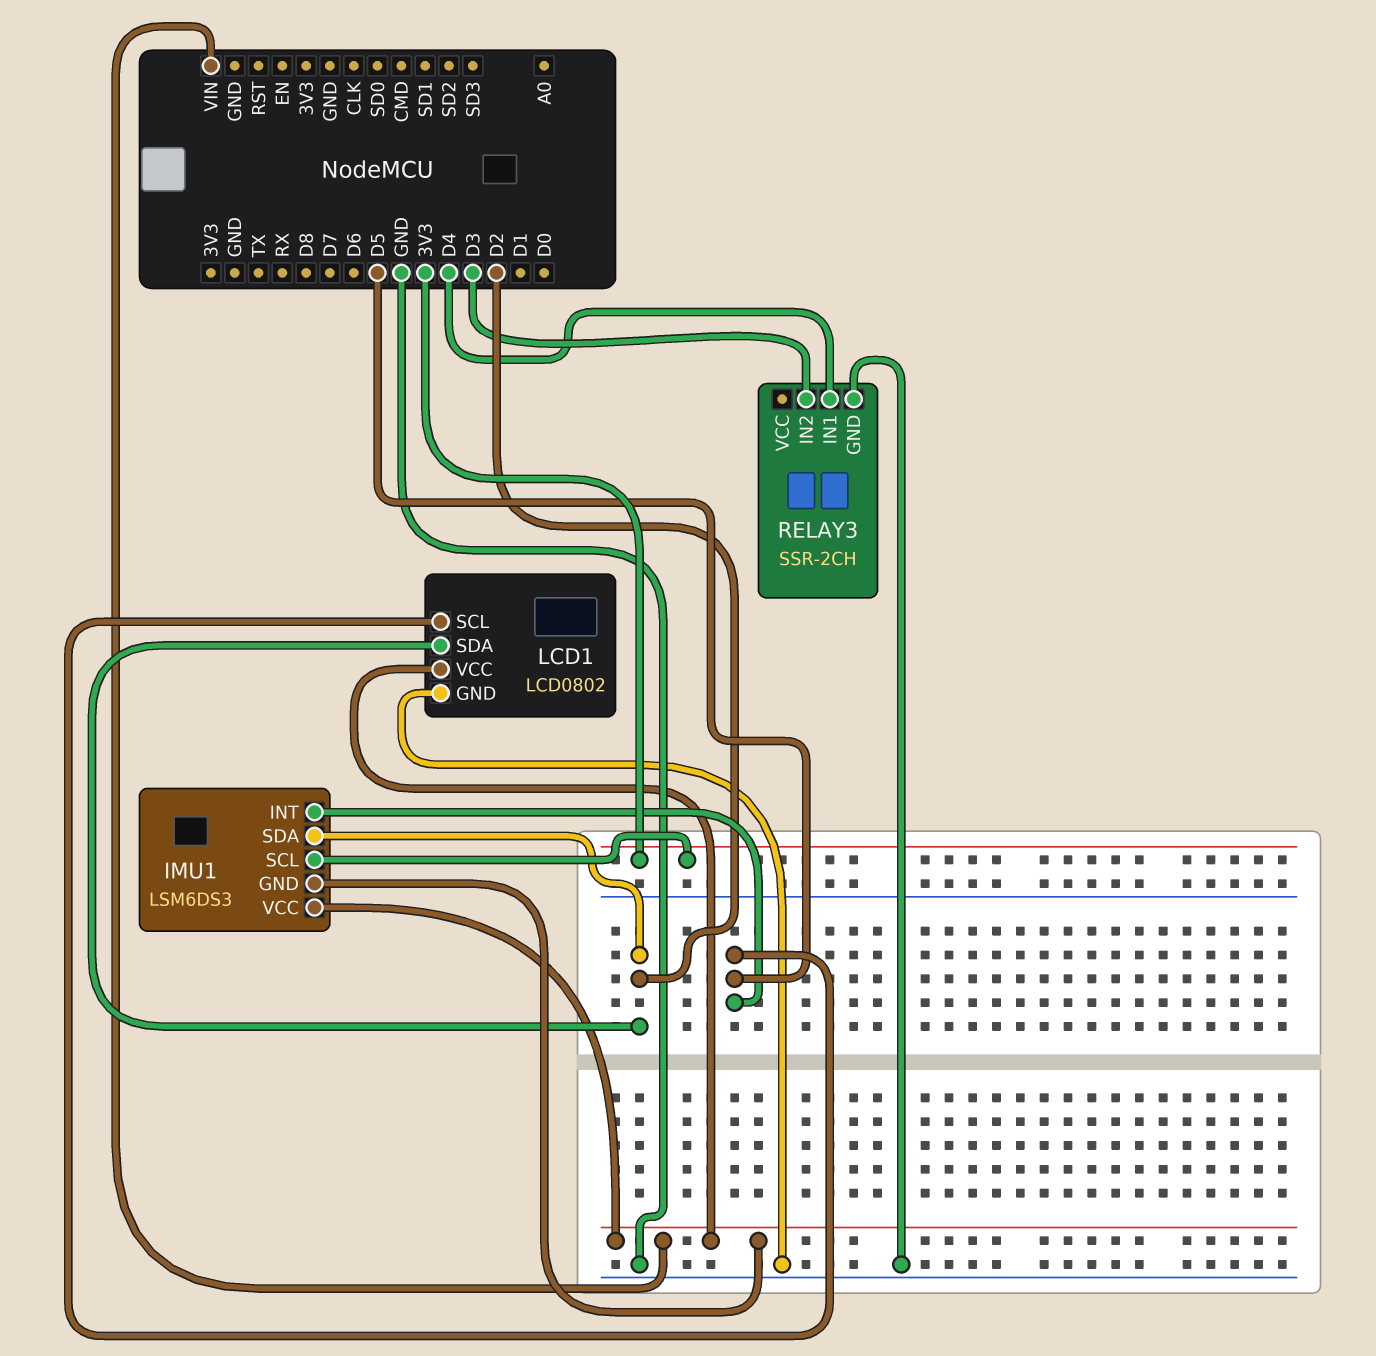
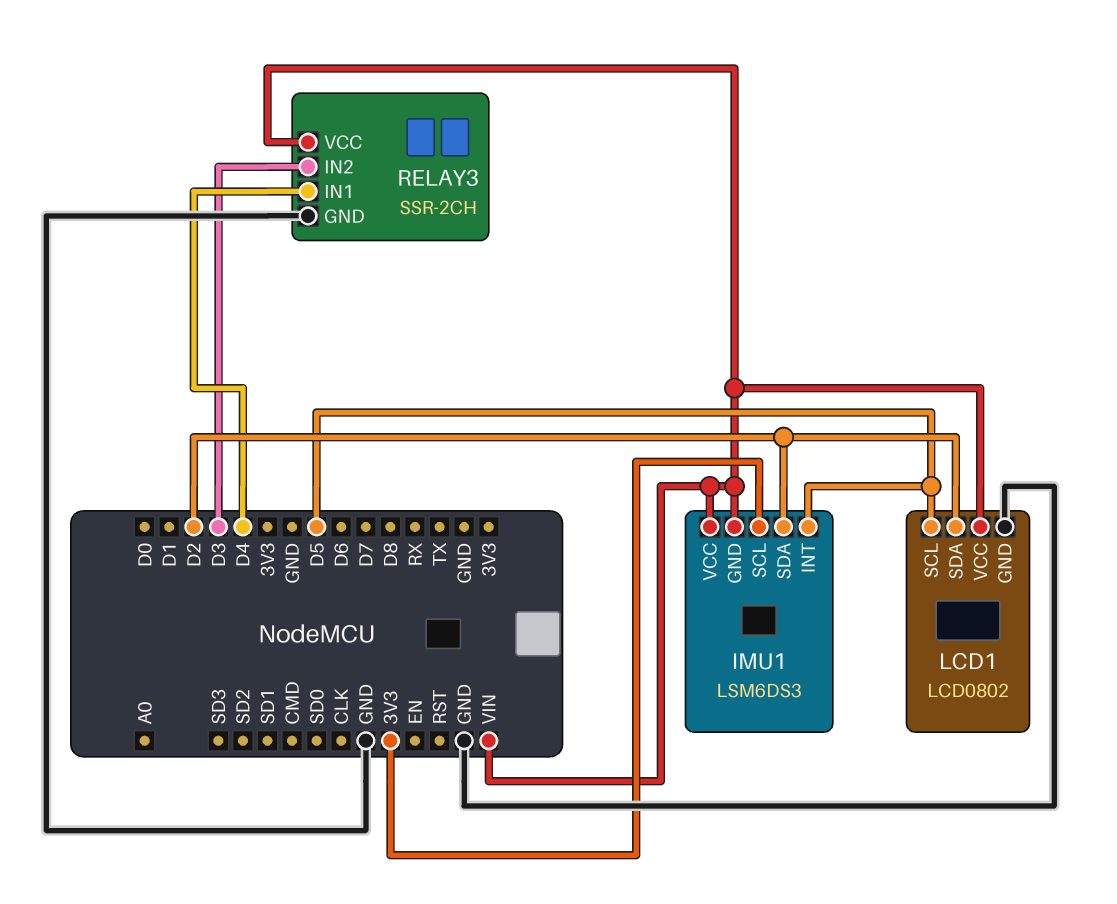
RELAY3 pin VCC: none -> VIN

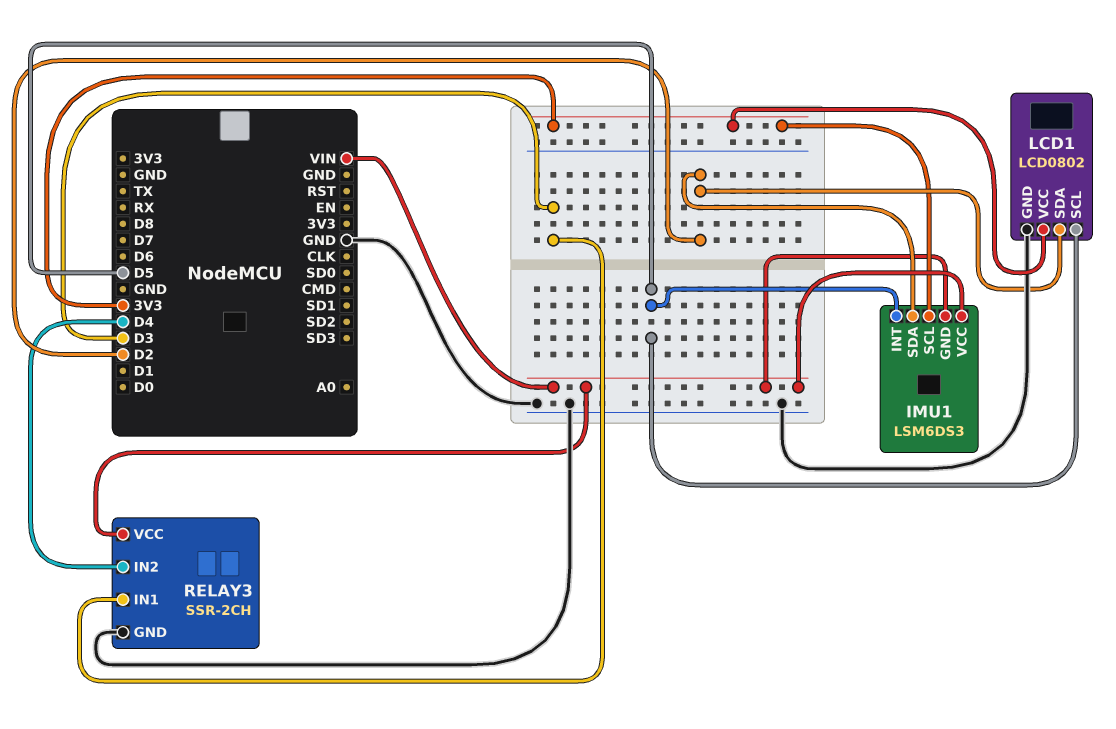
LCD1 pin VCC: VIN -> 3V3
RELAY3 pin IN1: D4 -> D3
RELAY3 pin IN2: D3 -> D4

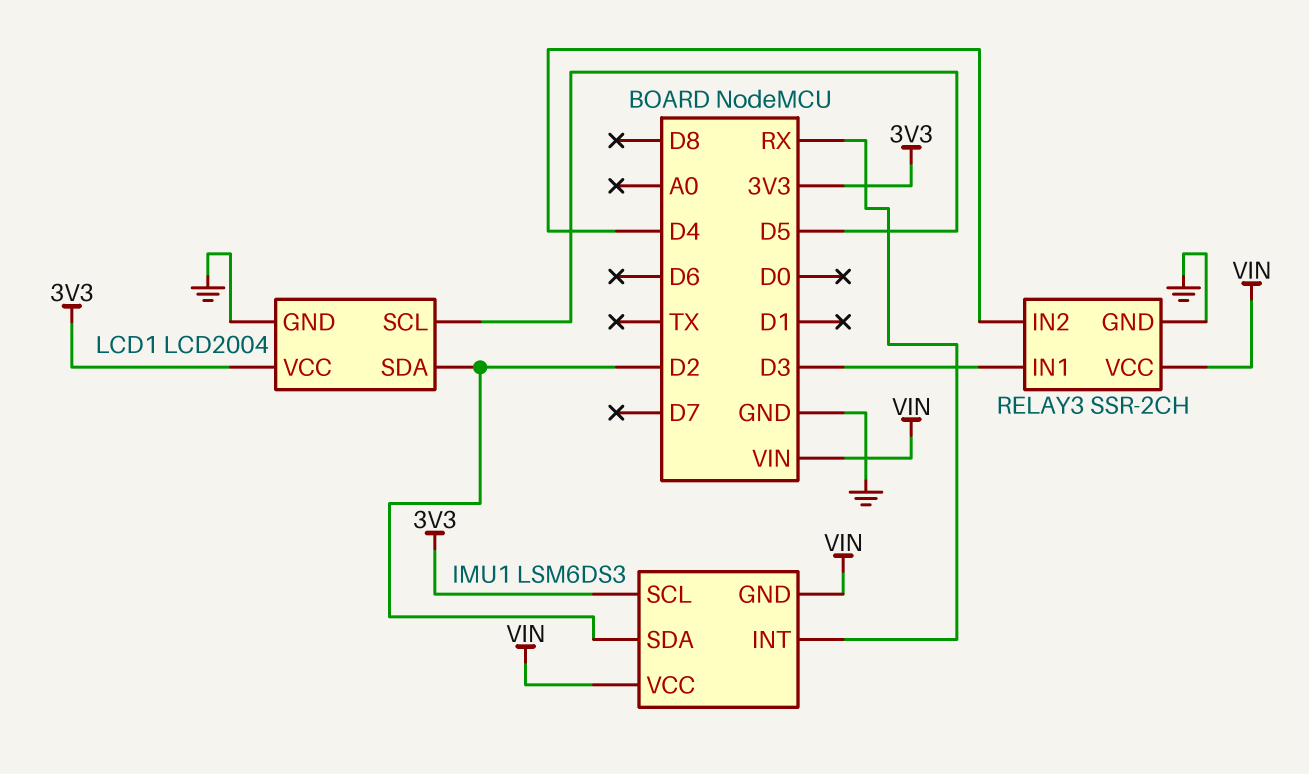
IMU1 pin INT: D5 -> RX
LCD1: LCD0802 -> LCD2004

